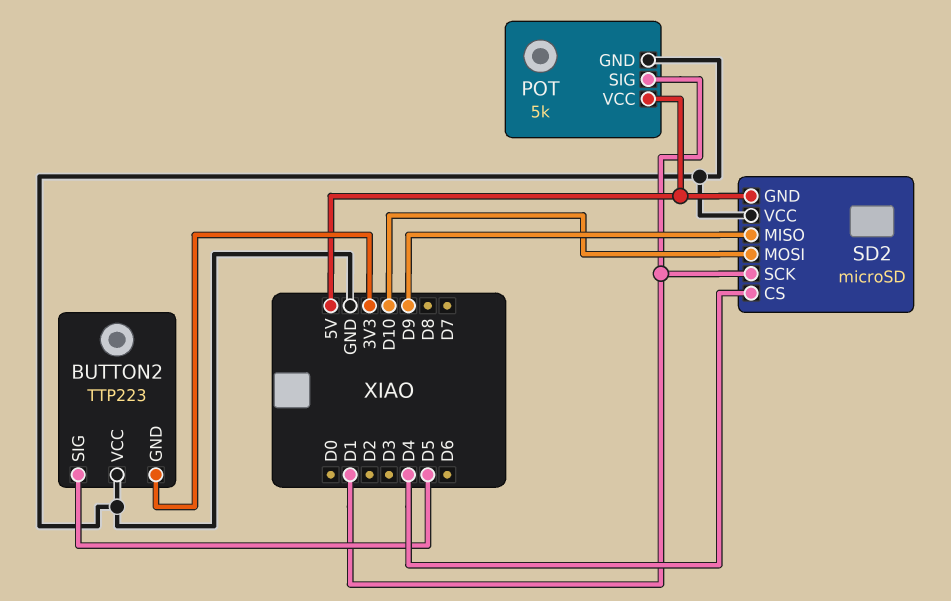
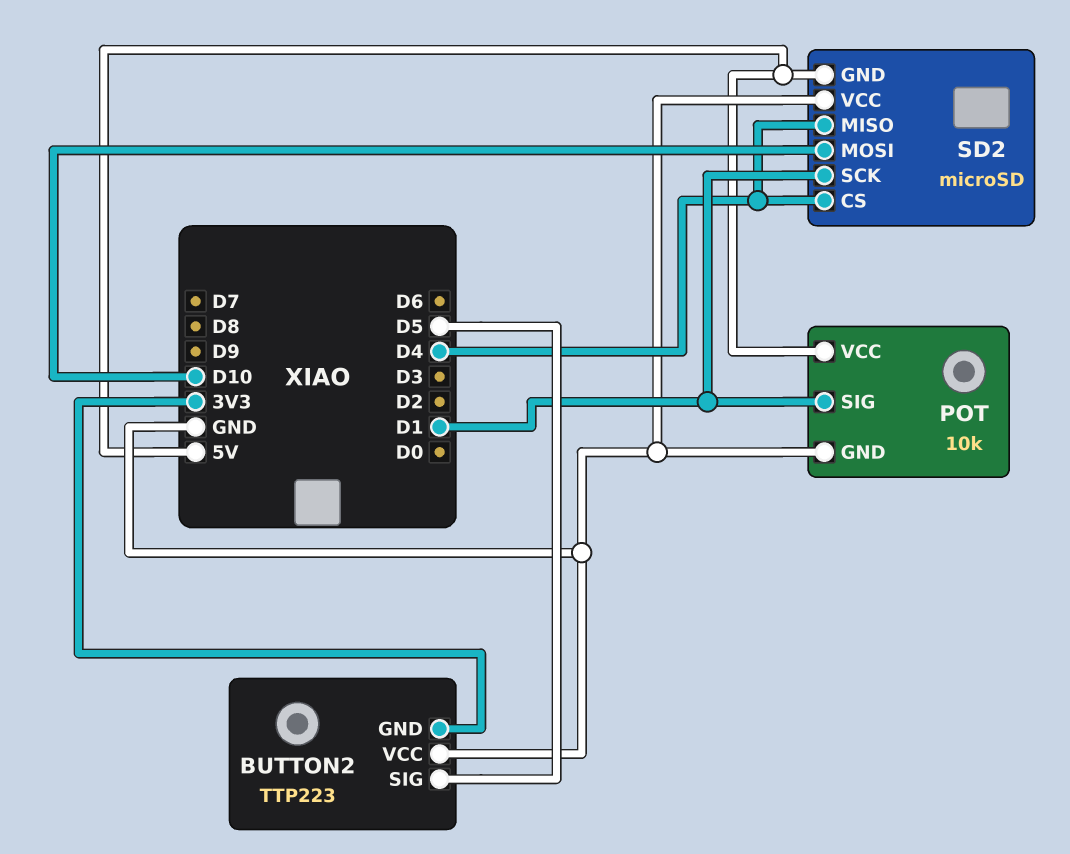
POT: 5k -> 10k
SD2 pin MISO: D9 -> D4

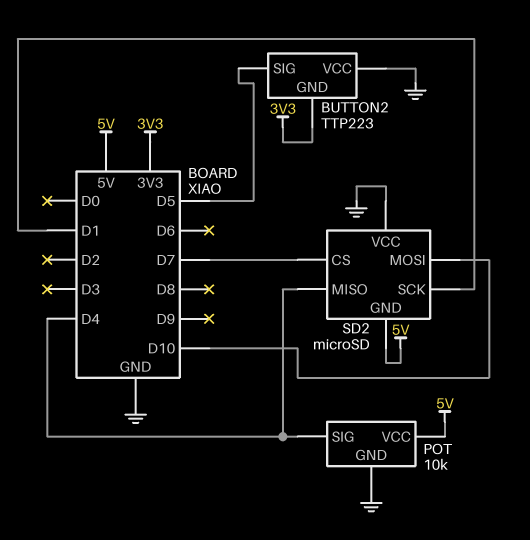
POT pin SIG: D1 -> D4
SD2 pin CS: D4 -> D7

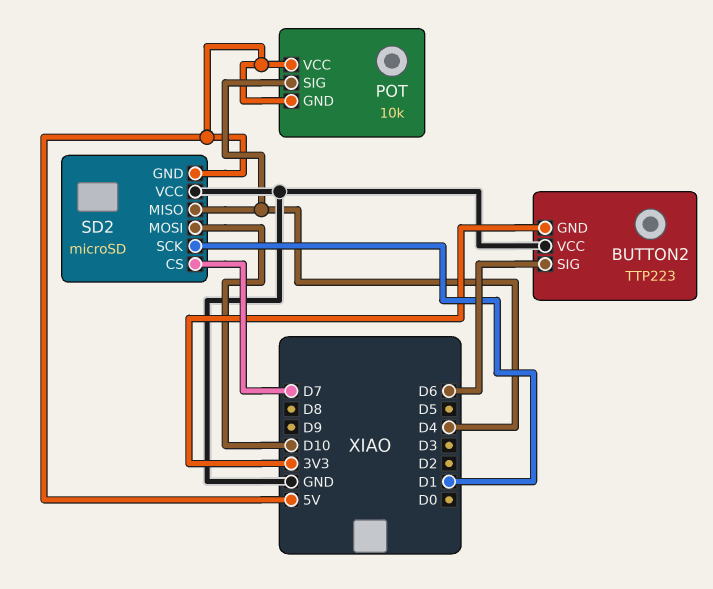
BUTTON2 pin SIG: D5 -> D6
POT pin GND: GND -> 5V

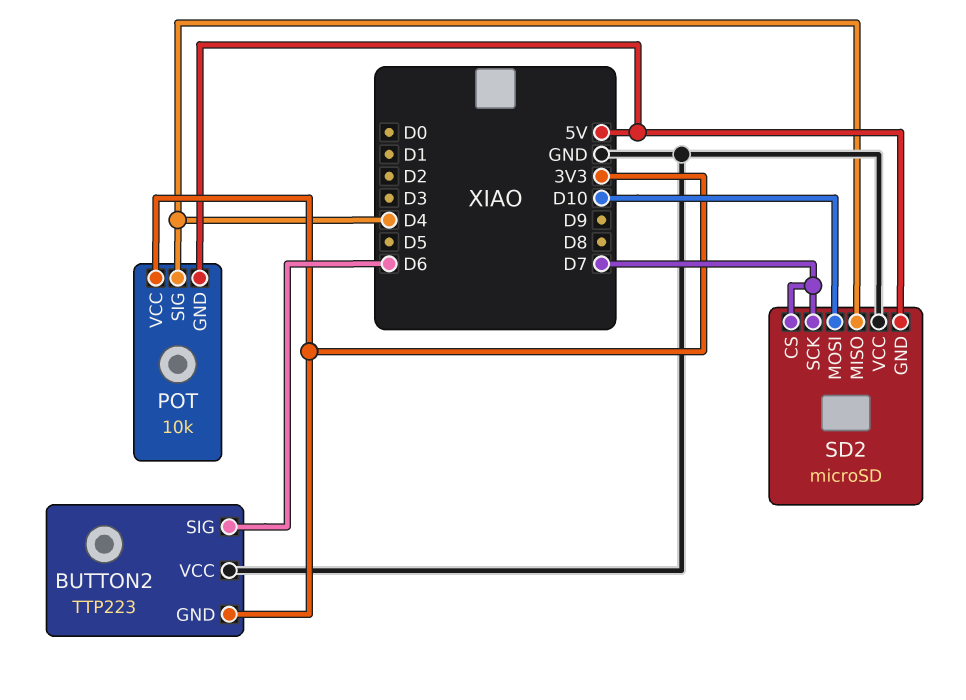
POT pin VCC: 5V -> 3V3
SD2 pin SCK: D1 -> D7

